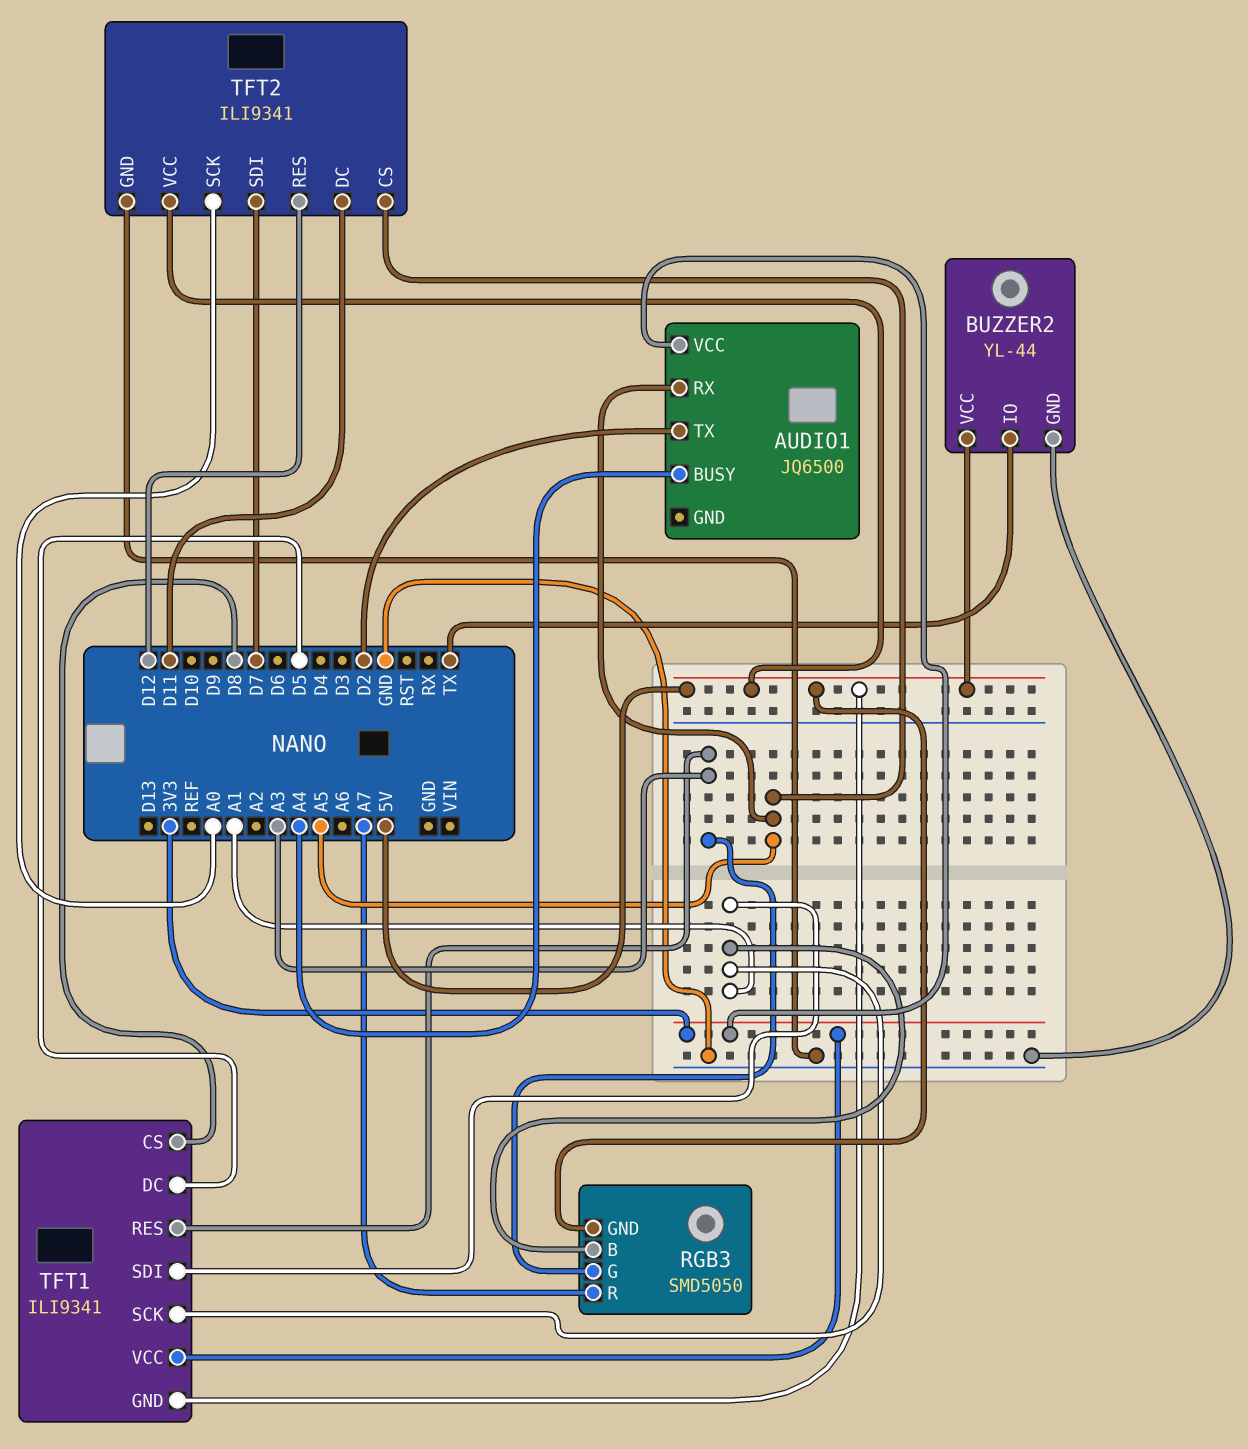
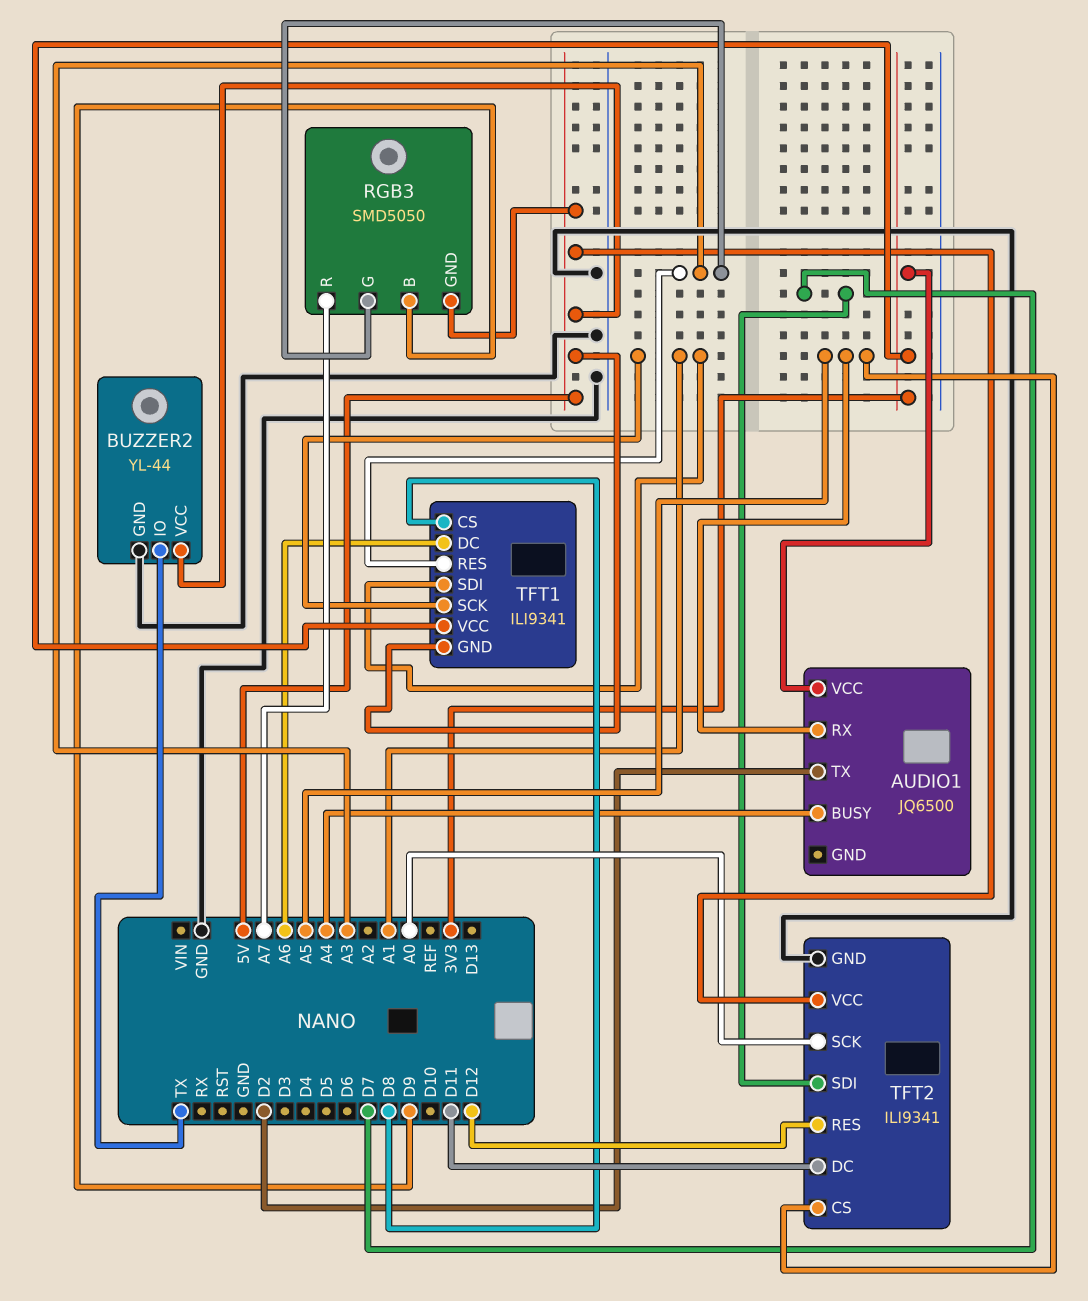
RGB3 pin B: A1 -> D9
TFT1 pin DC: D5 -> A6

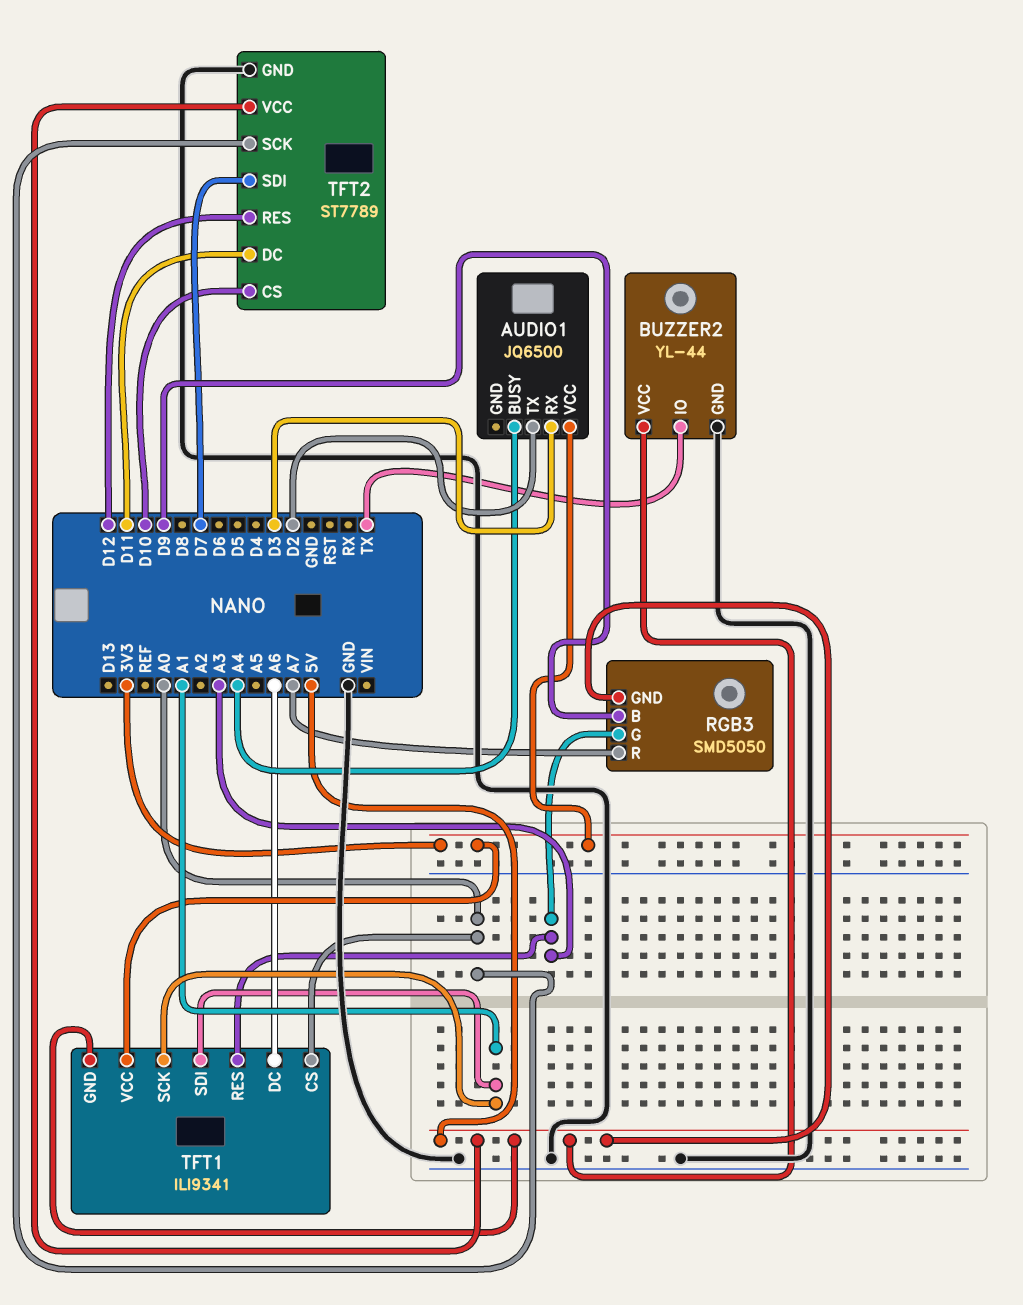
AUDIO1 pin RX: A5 -> D3
TFT1 pin CS: D8 -> A0
TFT2: ILI9341 -> ST7789
TFT2 pin CS: A5 -> D10

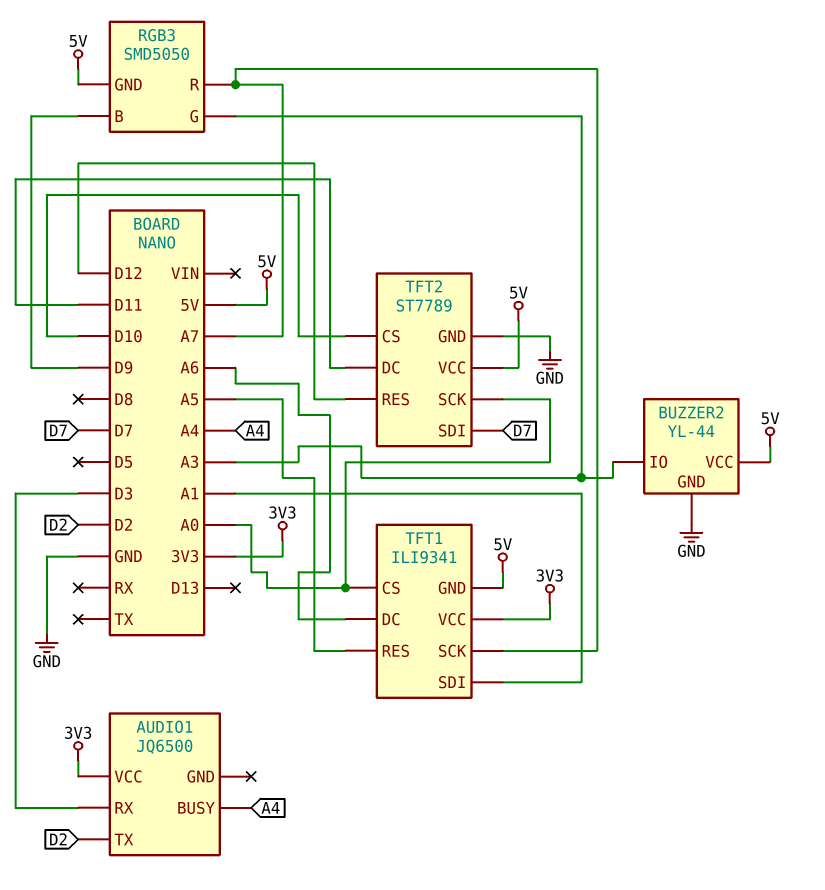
BUZZER2 pin IO: TX -> A3
TFT1 pin RES: A3 -> A5
TFT1 pin SCK: A1 -> A7

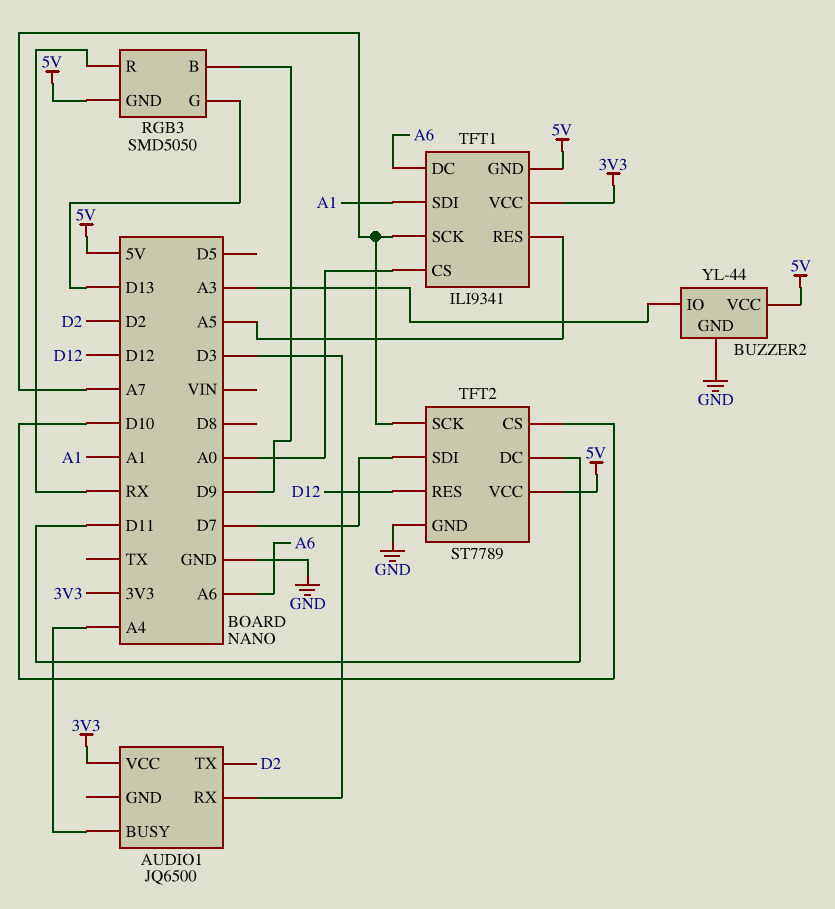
RGB3 pin G: A3 -> D13
RGB3 pin R: A7 -> RX
TFT2 pin SCK: A0 -> A7

